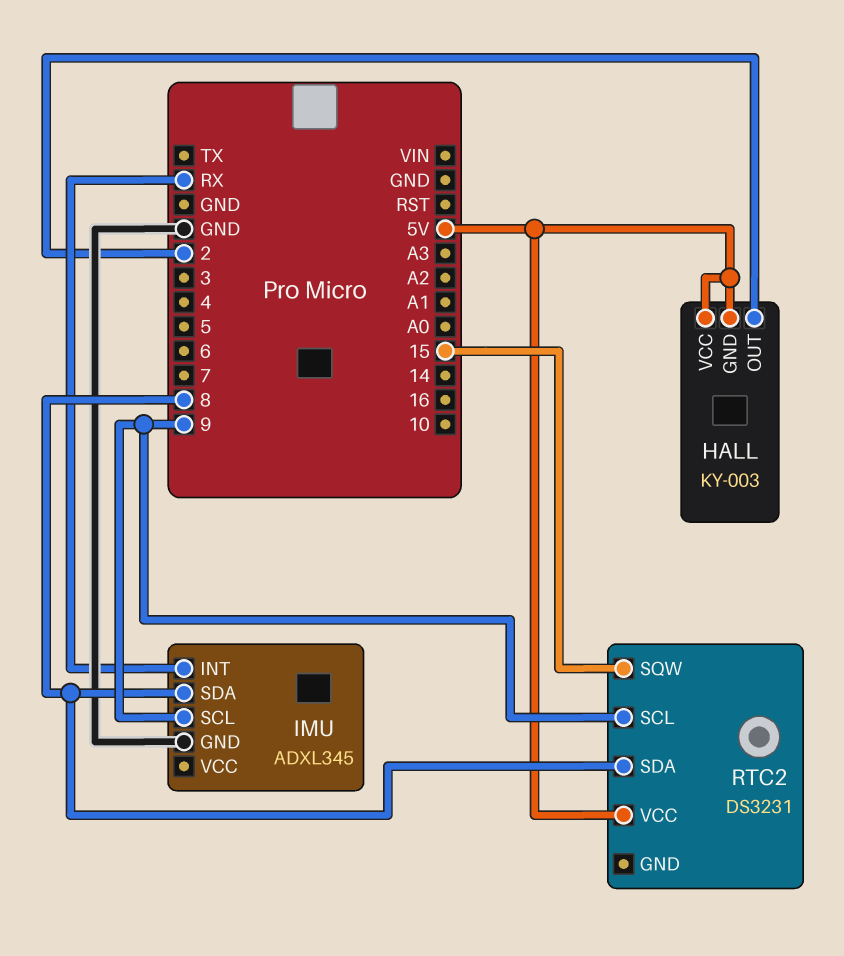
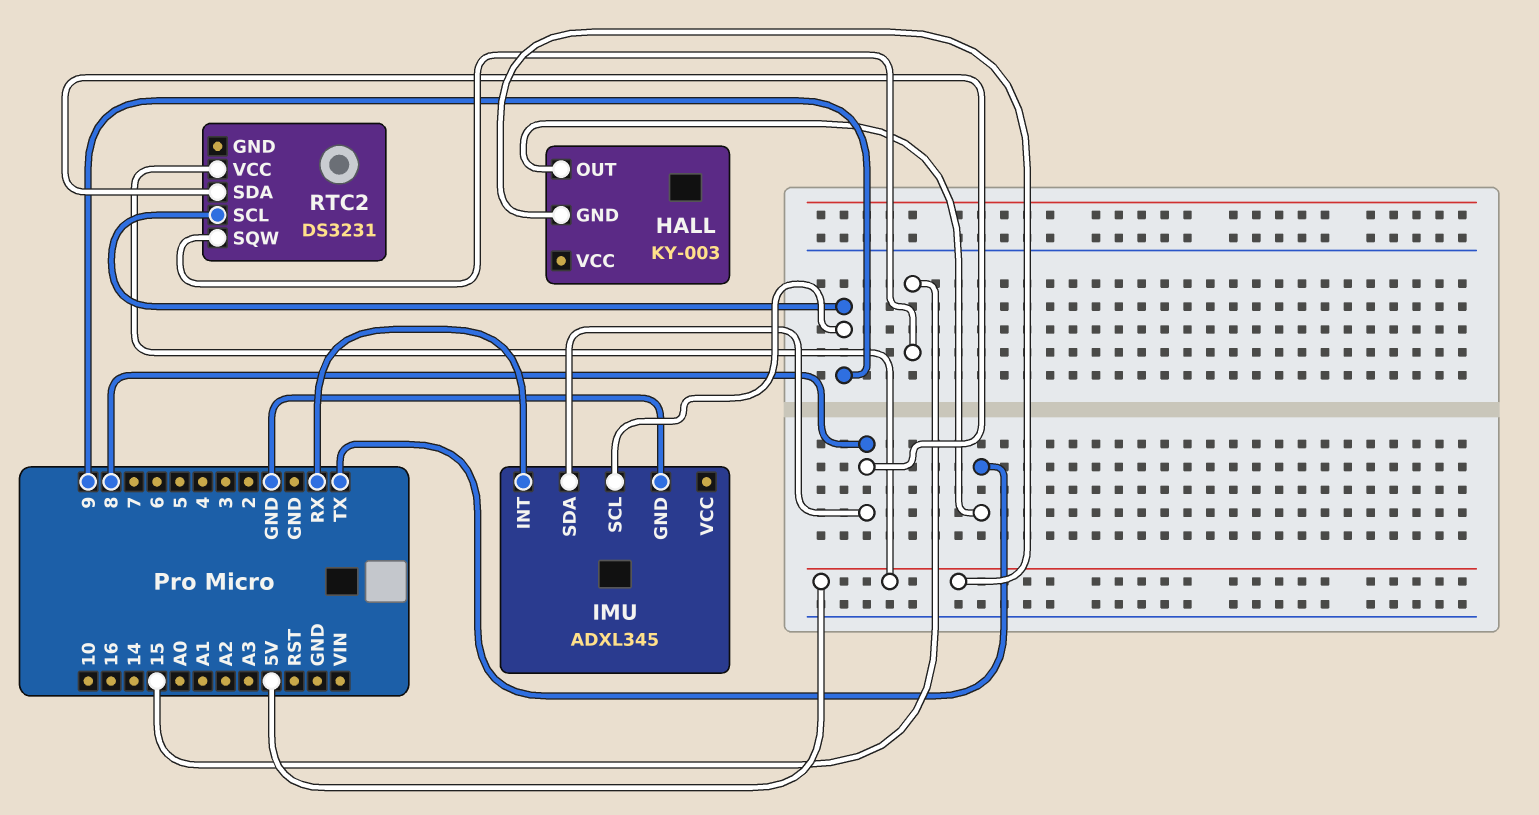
HALL pin OUT: 2 -> TX
HALL pin VCC: 5V -> none

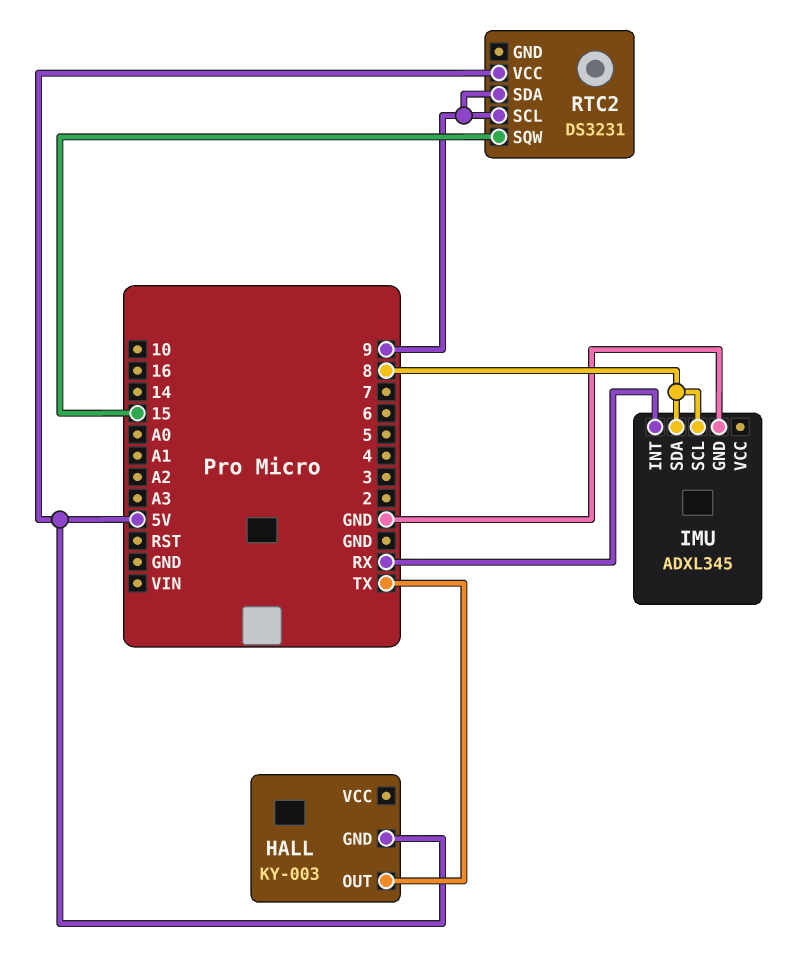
IMU pin SCL: 9 -> 8
RTC2 pin SDA: 8 -> 9

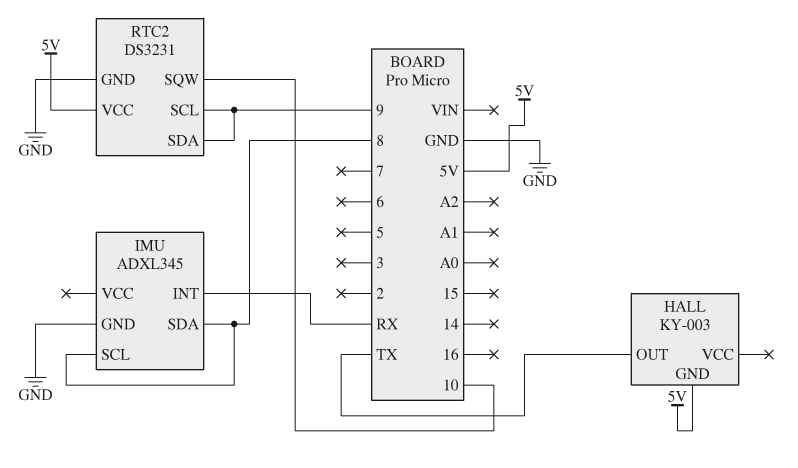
RTC2 pin GND: none -> GND
RTC2 pin SQW: 15 -> 10

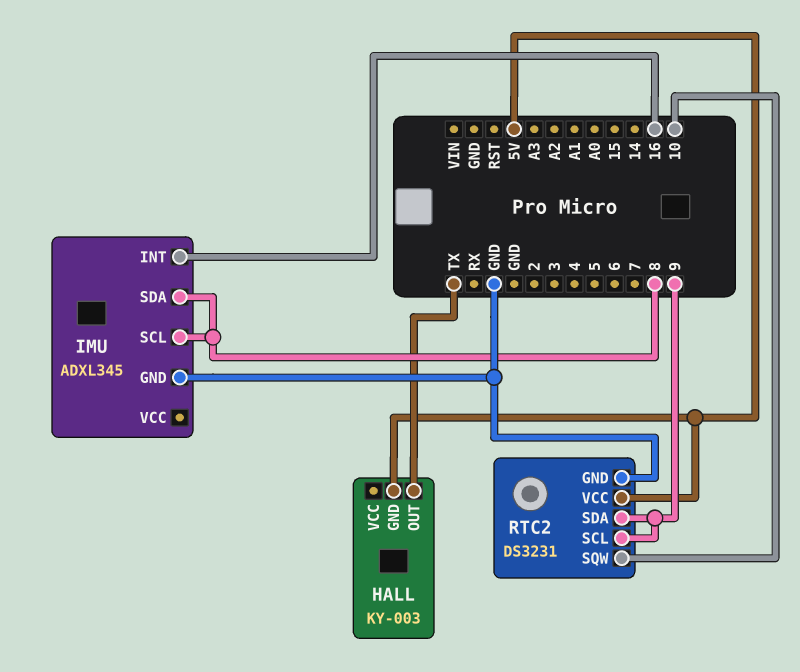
IMU pin INT: RX -> 16

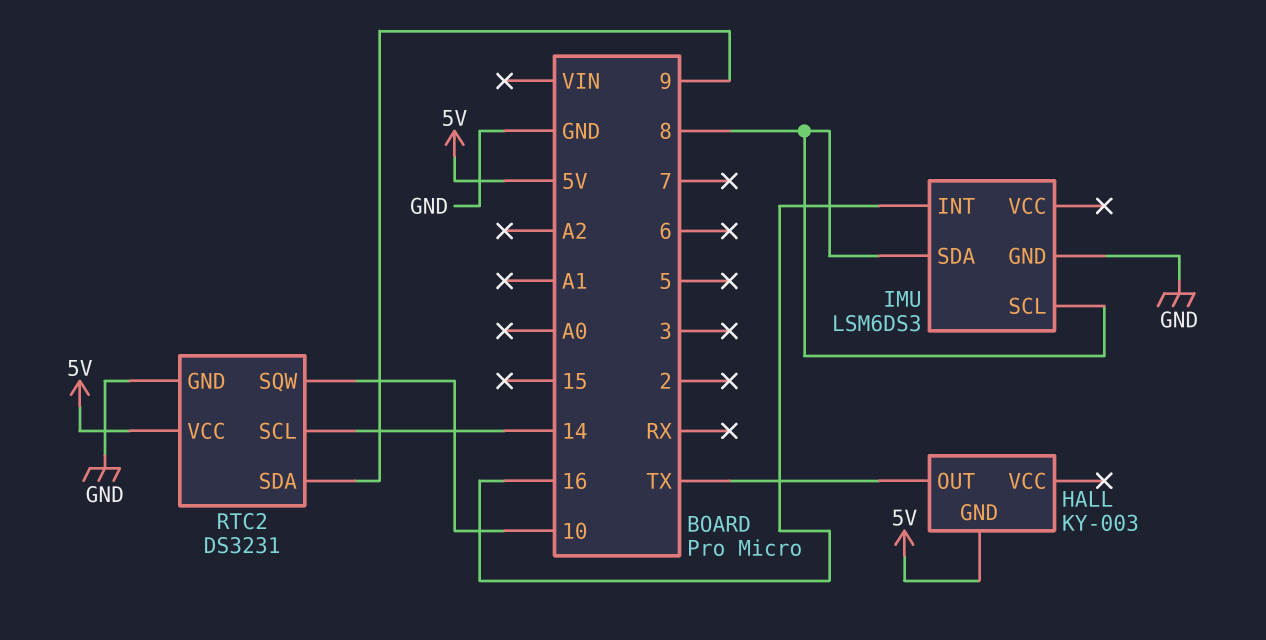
IMU: ADXL345 -> LSM6DS3
RTC2 pin SCL: 9 -> 14

